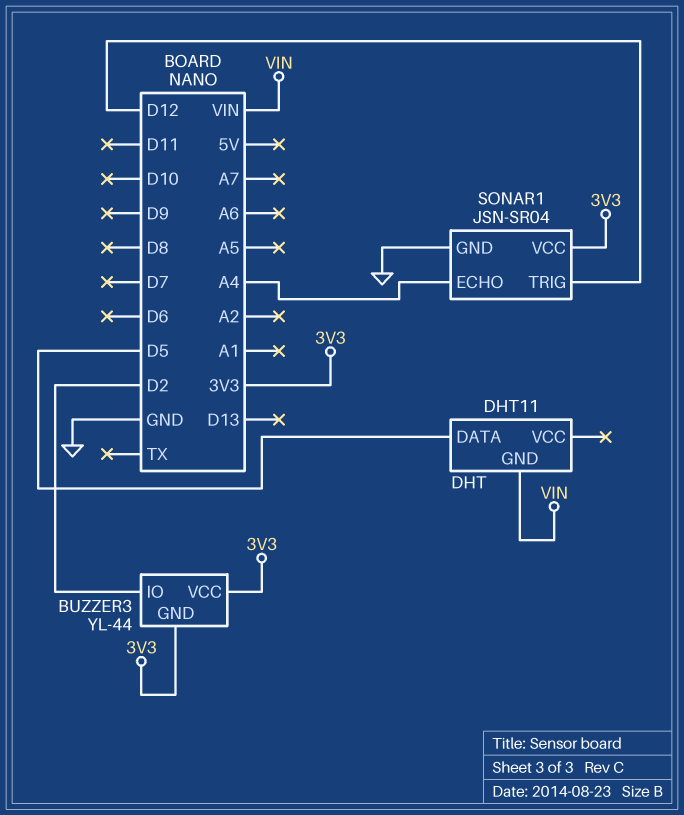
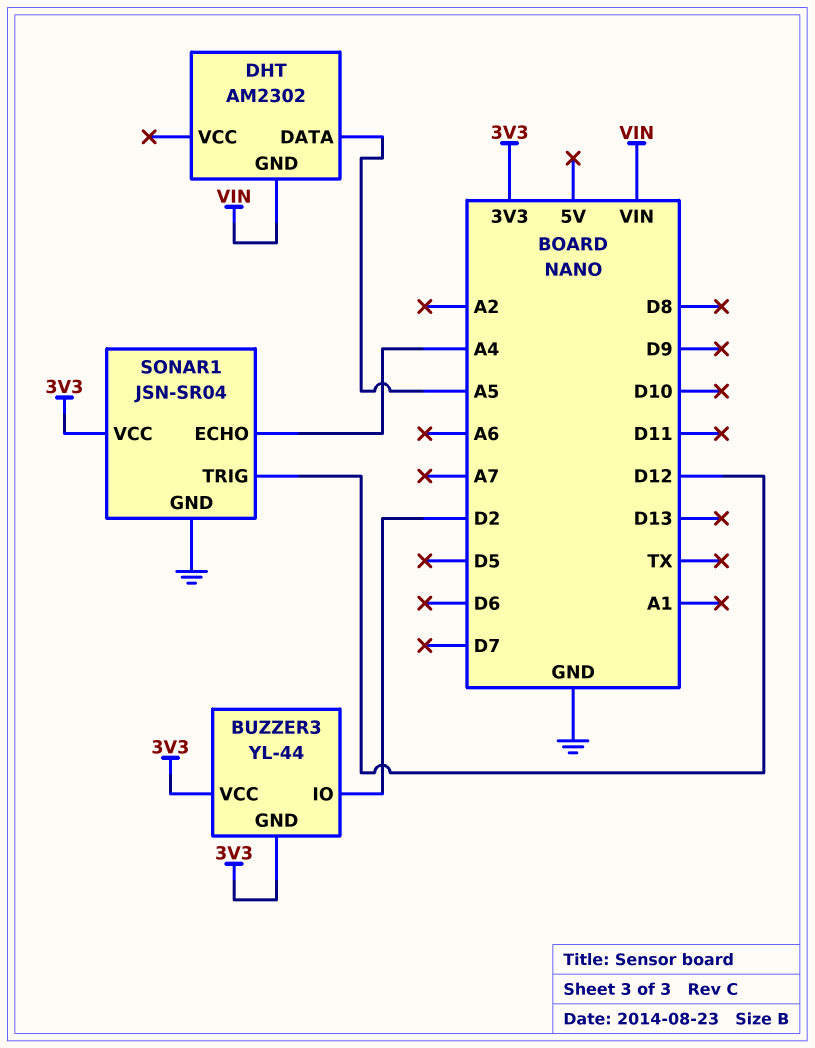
DHT: DHT11 -> AM2302
DHT pin DATA: D5 -> A5

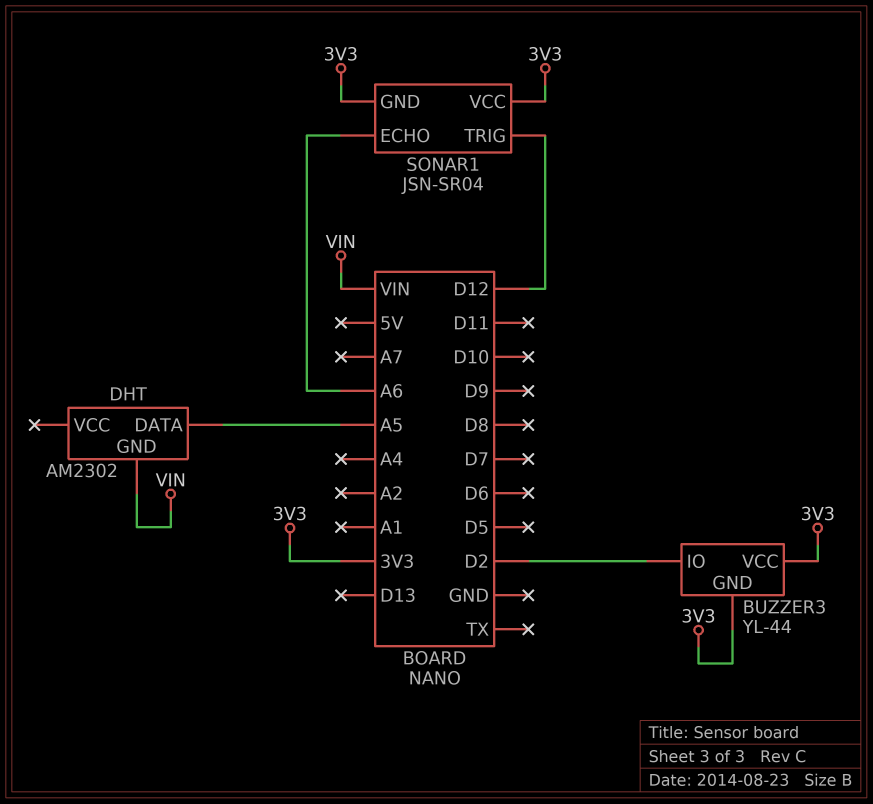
SONAR1 pin ECHO: A4 -> A6
SONAR1 pin GND: GND -> 3V3

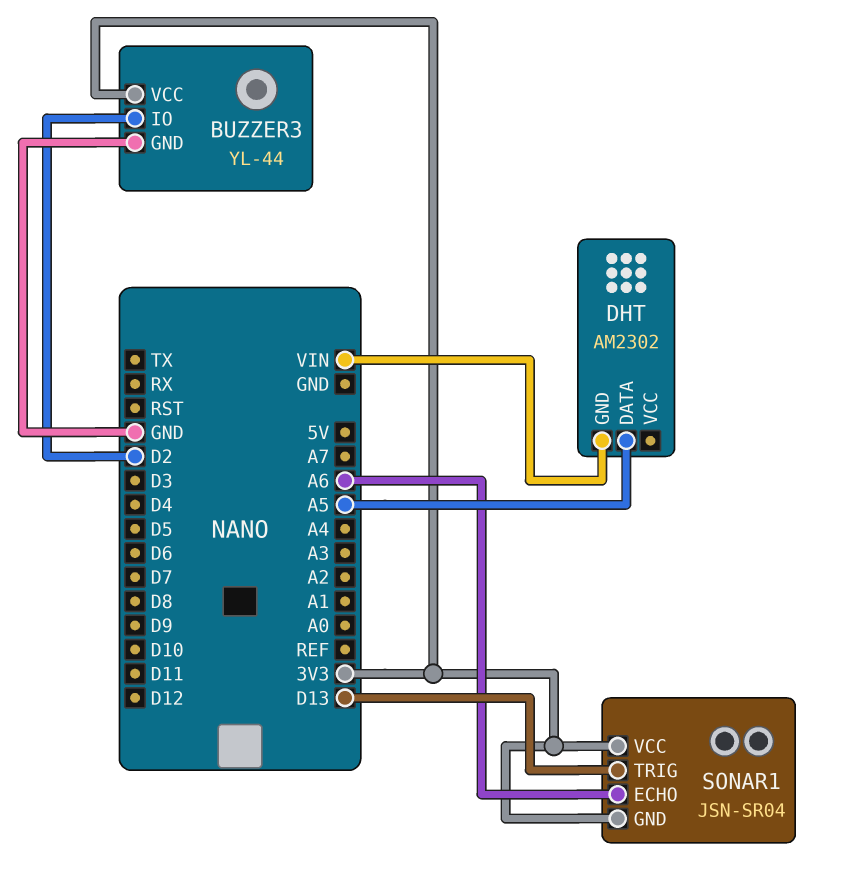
BUZZER3 pin GND: 3V3 -> GND
SONAR1 pin TRIG: D12 -> D13

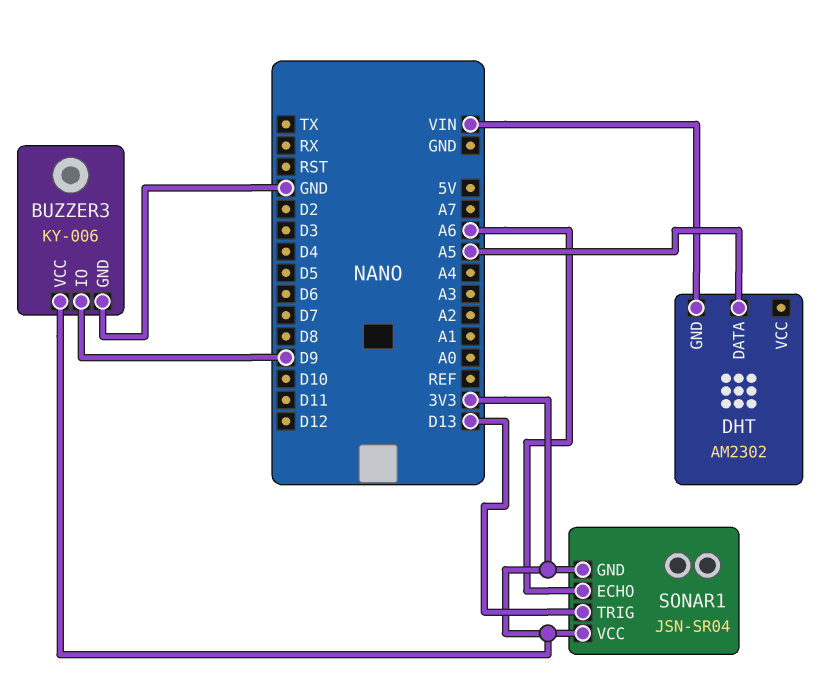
BUZZER3: YL-44 -> KY-006
BUZZER3 pin IO: D2 -> D9

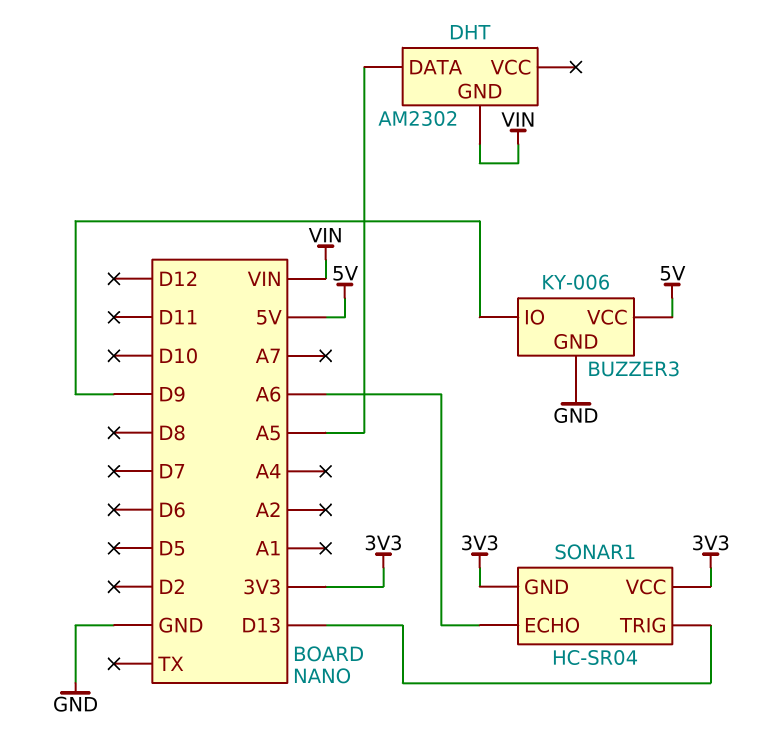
BUZZER3 pin VCC: 3V3 -> 5V
SONAR1: JSN-SR04 -> HC-SR04

